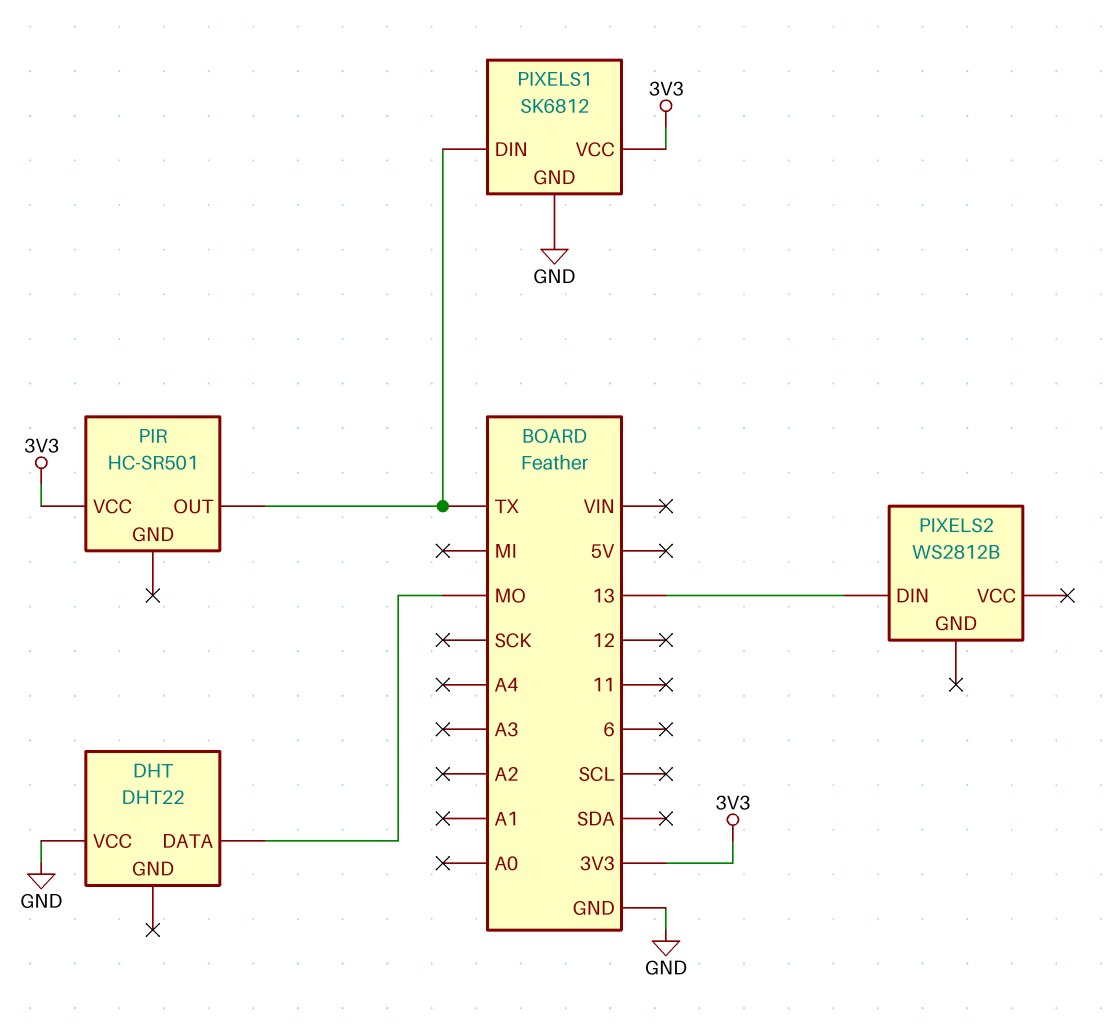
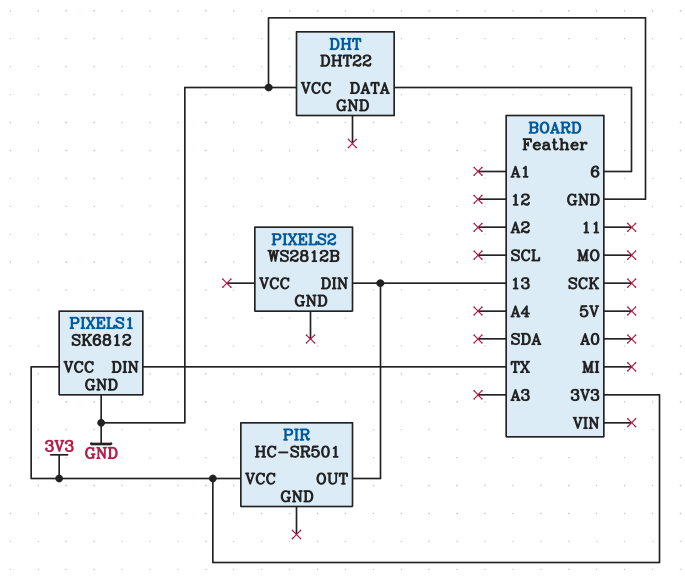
DHT pin DATA: MO -> 6
PIR pin OUT: TX -> 13

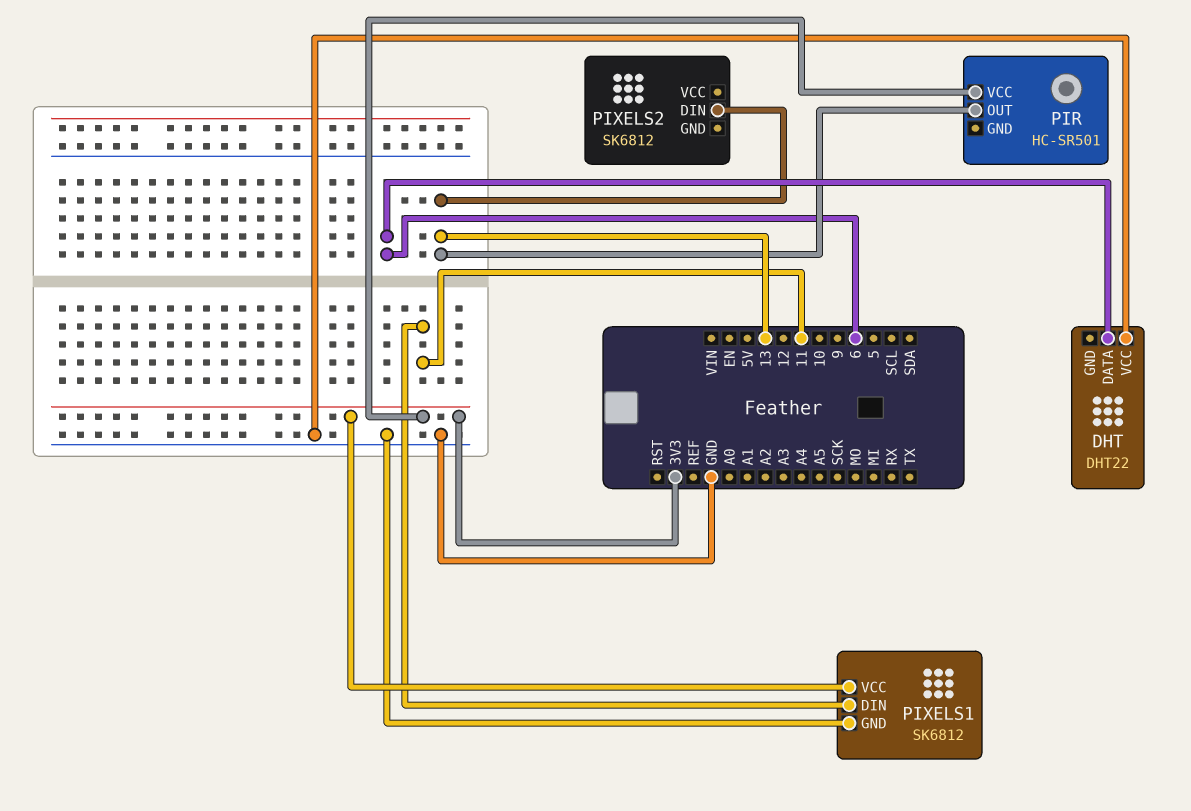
PIXELS1 pin DIN: TX -> 11
PIXELS2: WS2812B -> SK6812

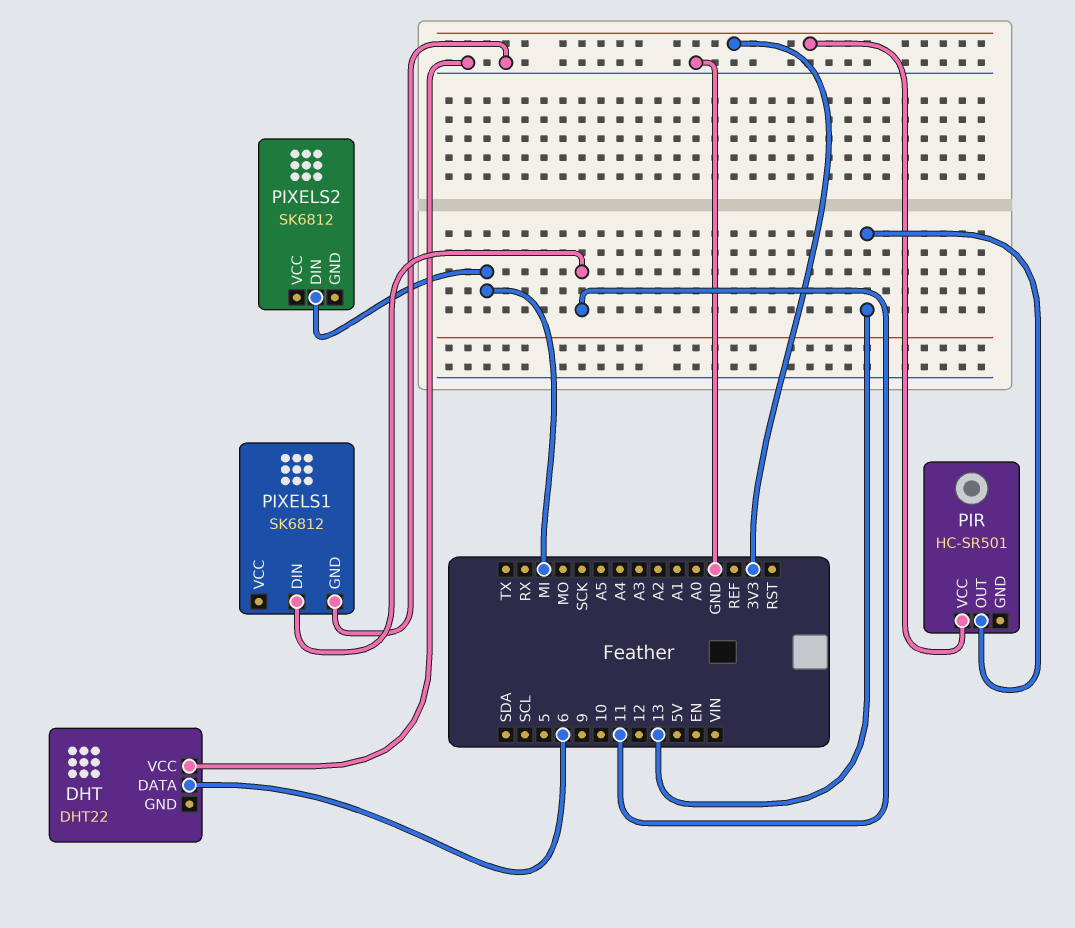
PIXELS1 pin VCC: 3V3 -> none
PIXELS2 pin DIN: 13 -> MI

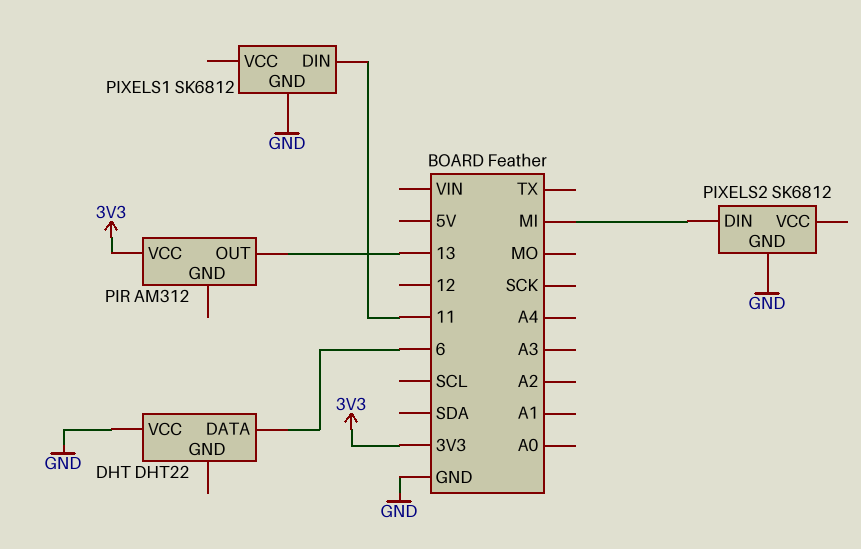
PIR: HC-SR501 -> AM312
PIXELS2 pin GND: none -> GND

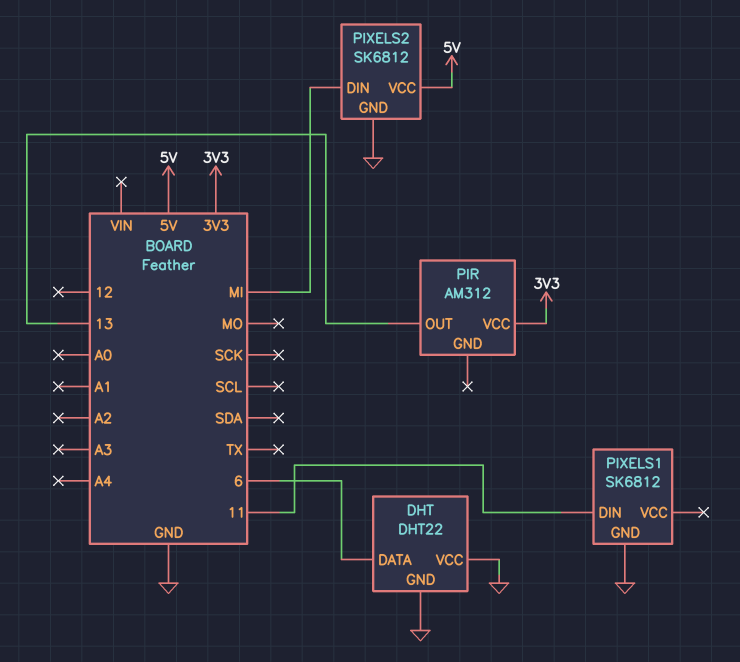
DHT pin GND: none -> GND
PIXELS2 pin VCC: none -> 5V

